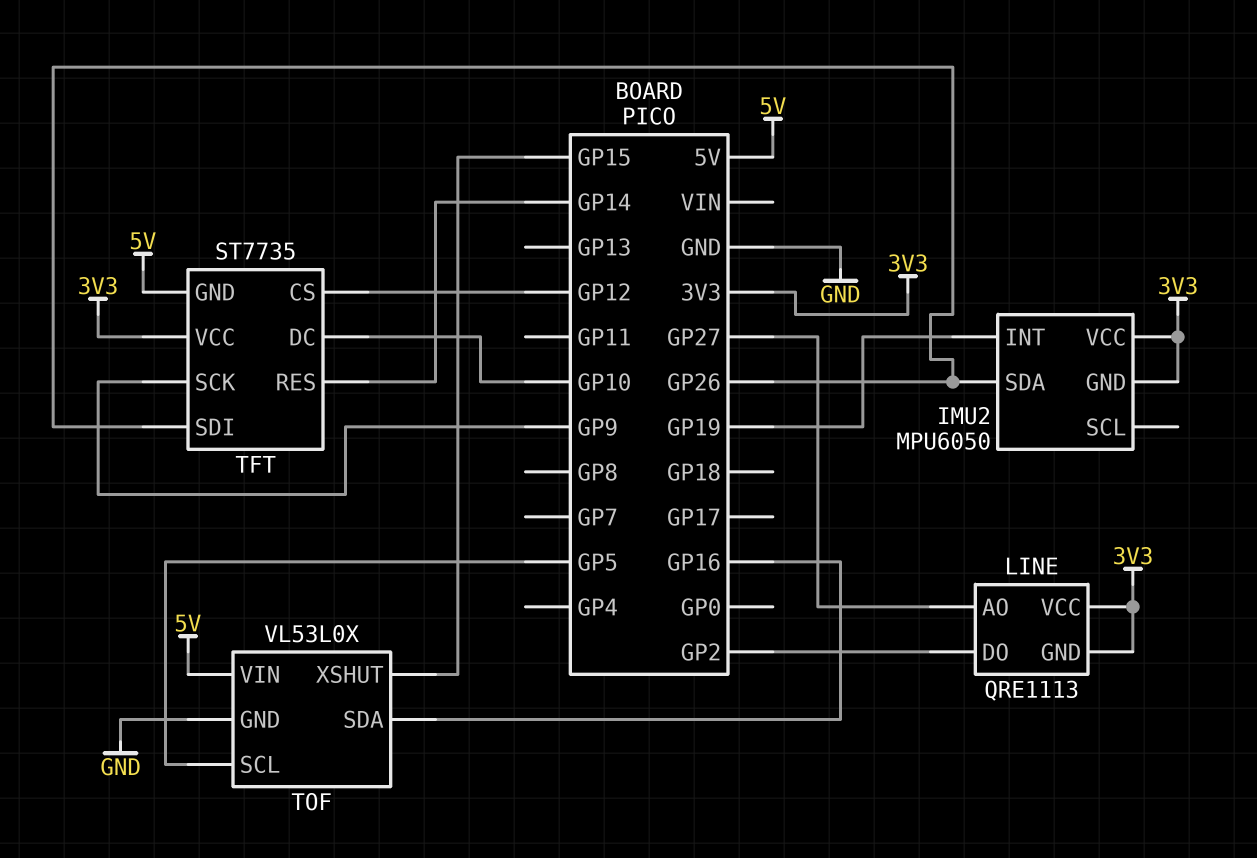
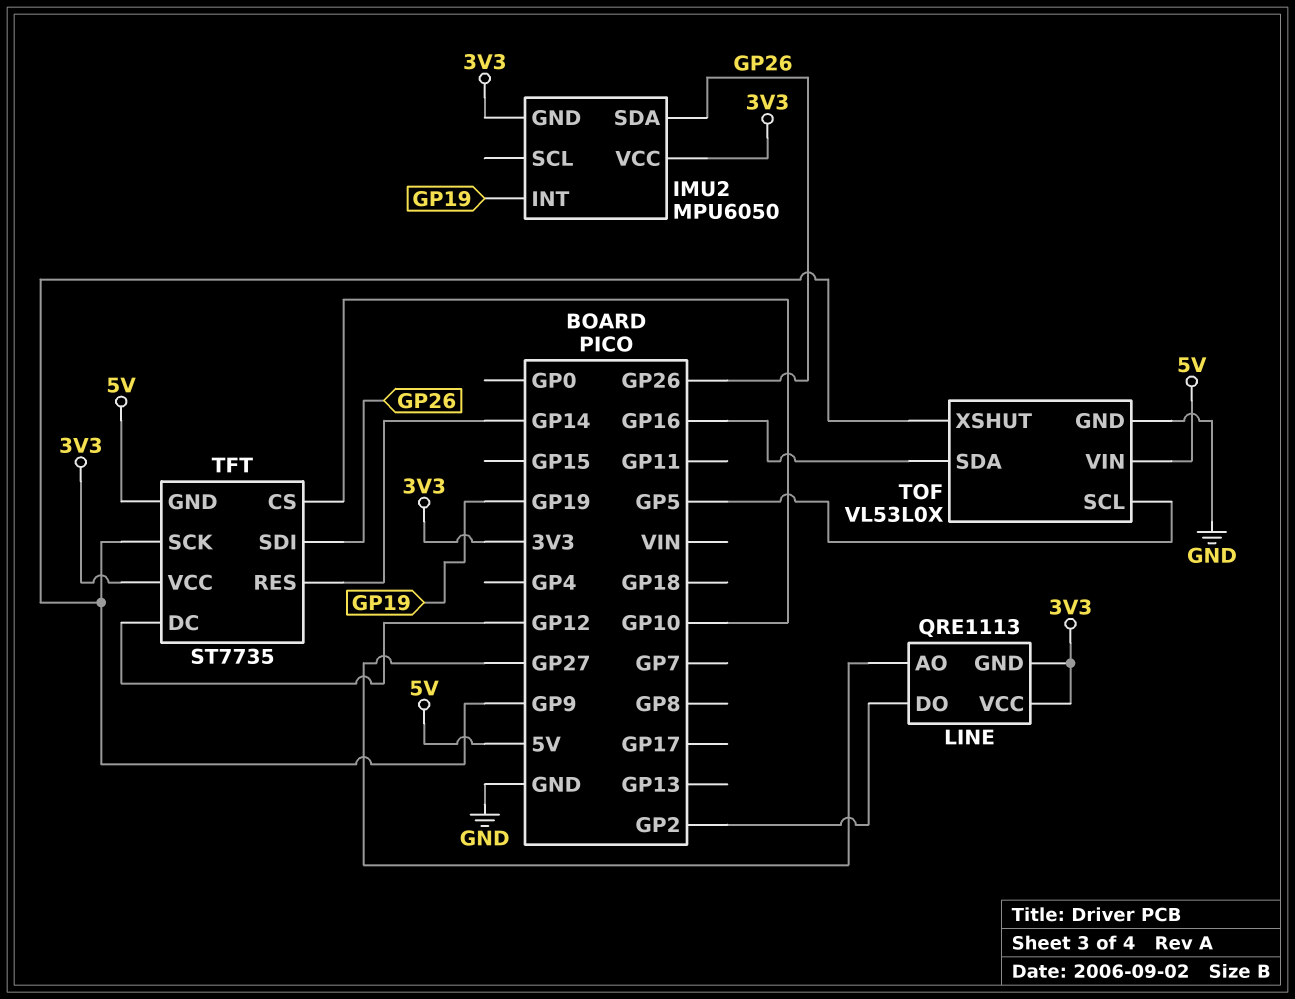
TFT pin CS: GP12 -> GP10
TFT pin DC: GP10 -> GP12
TOF pin XSHUT: GP15 -> GP9

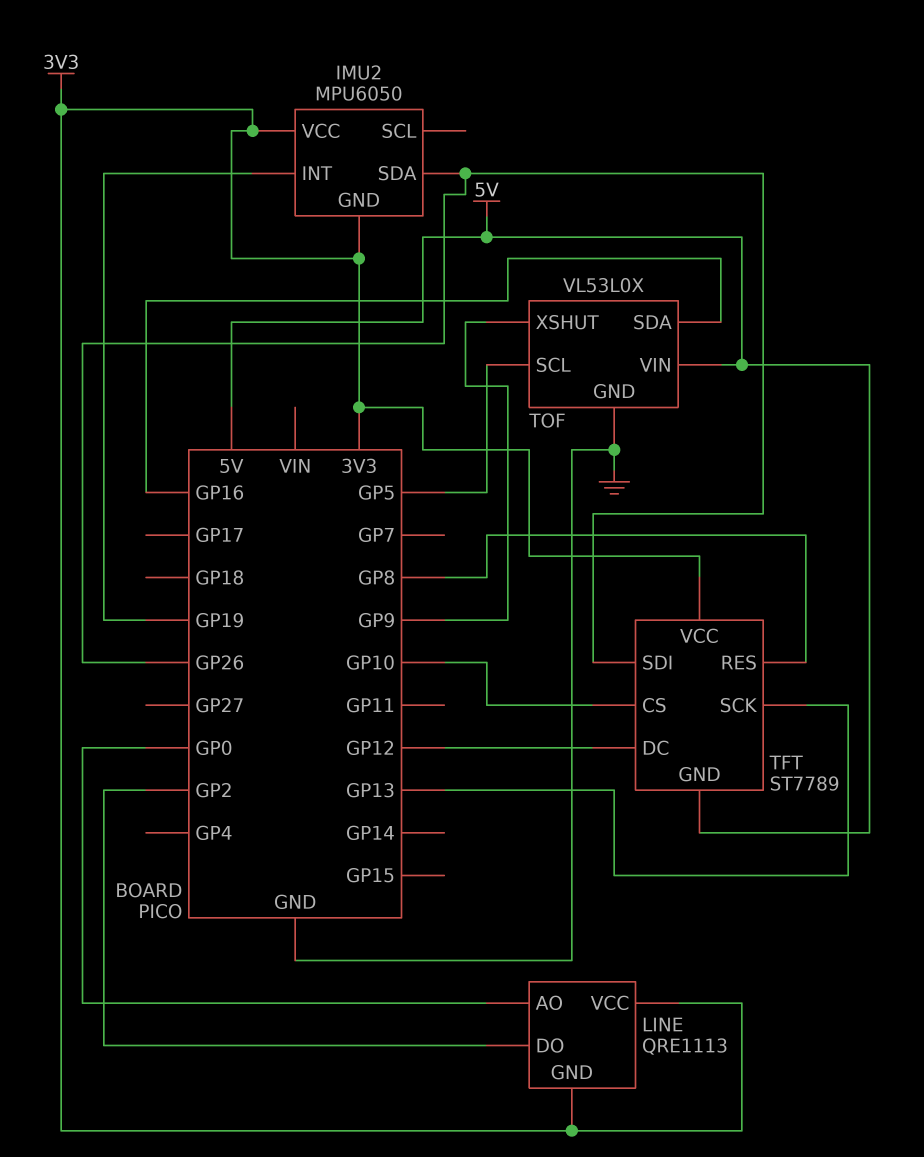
LINE pin AO: GP27 -> GP0
TFT: ST7735 -> ST7789
TFT pin RES: GP14 -> GP8
TFT pin SCK: GP9 -> GP13

